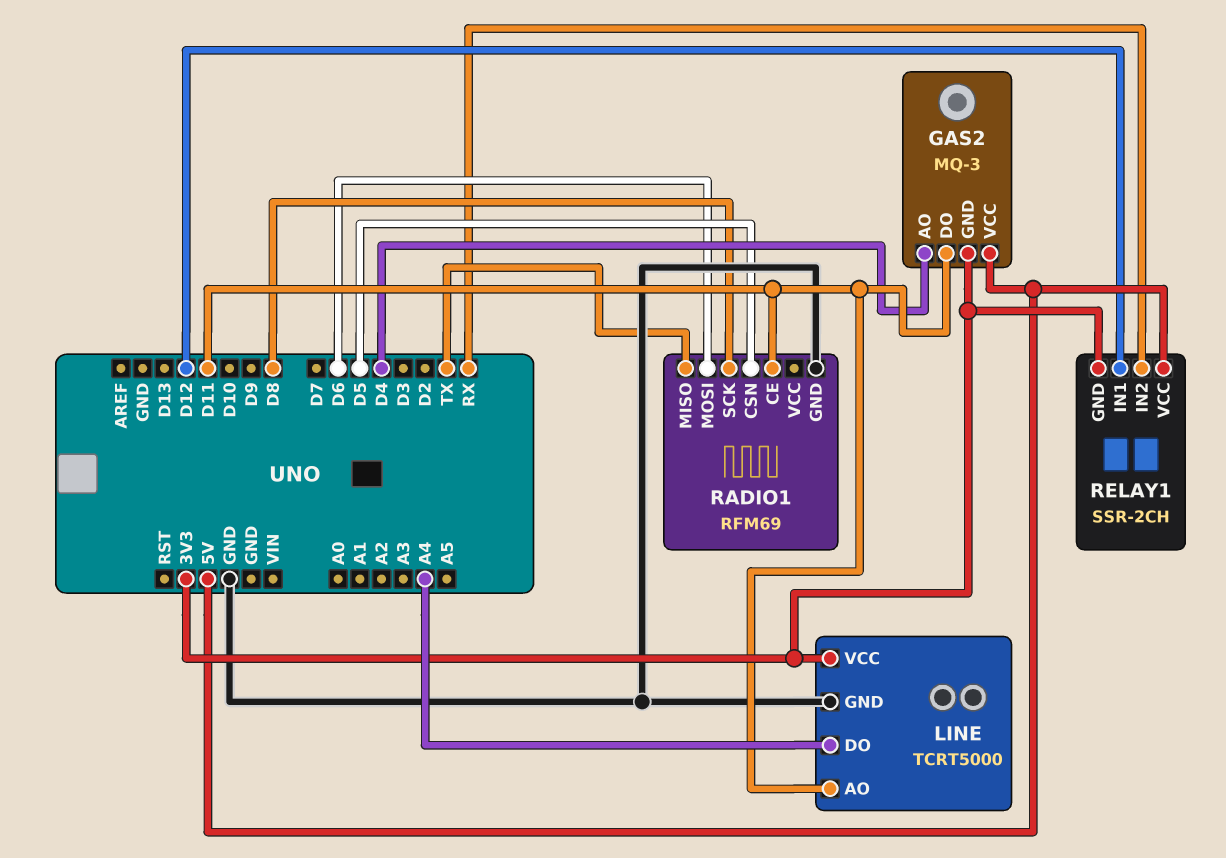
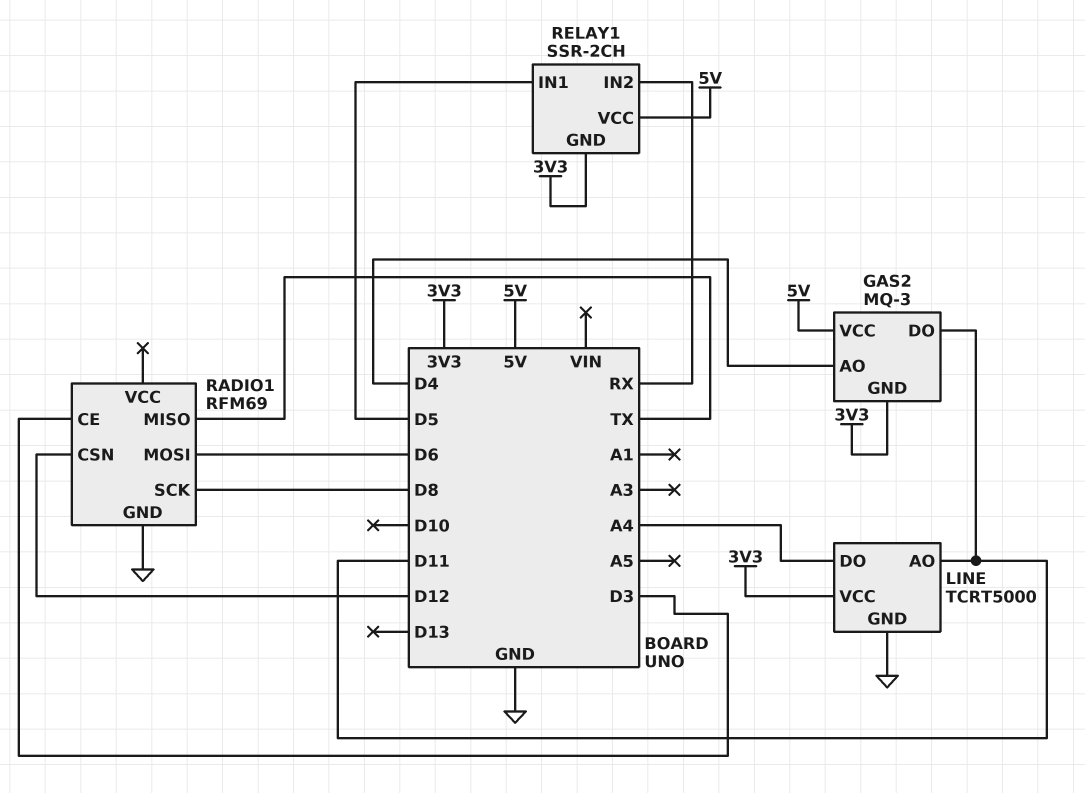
RADIO1 pin CE: D11 -> D3
RADIO1 pin CSN: D5 -> D12
RELAY1 pin IN1: D12 -> D5

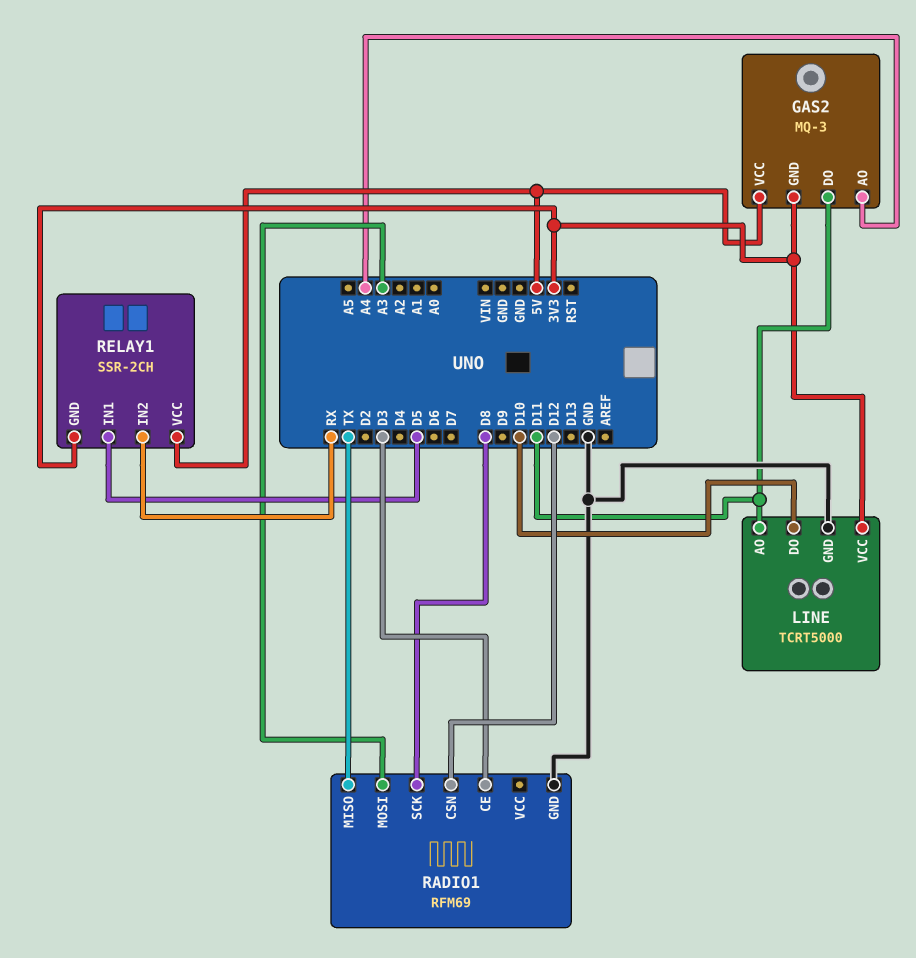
GAS2 pin AO: D4 -> A4
LINE pin DO: A4 -> D10
RADIO1 pin MOSI: D6 -> A3

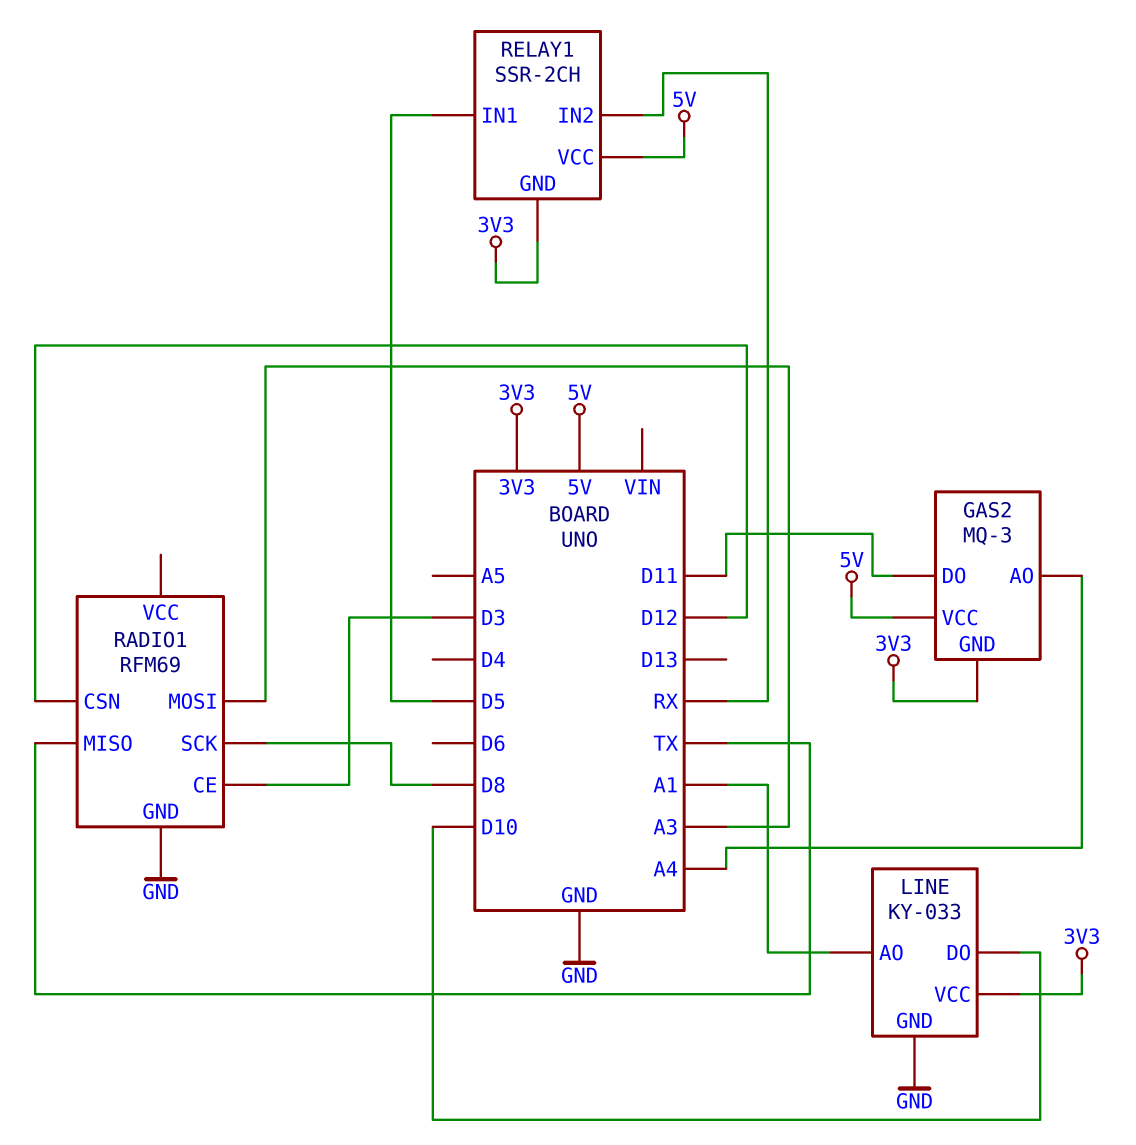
LINE: TCRT5000 -> KY-033
LINE pin AO: D11 -> A1

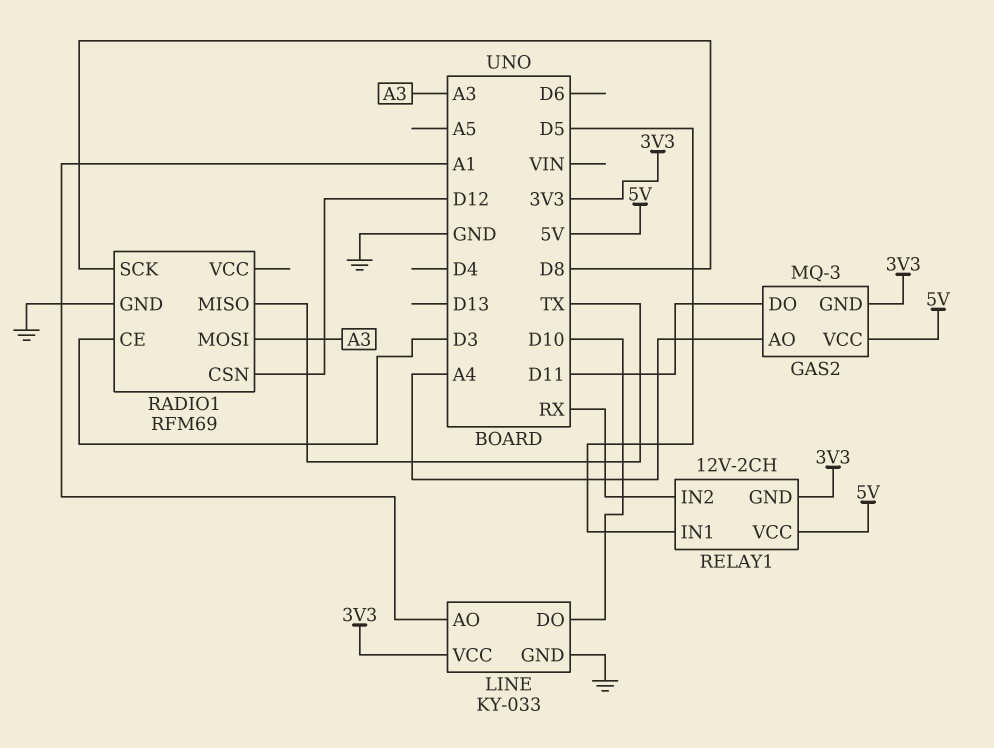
RELAY1: SSR-2CH -> 12V-2CH

